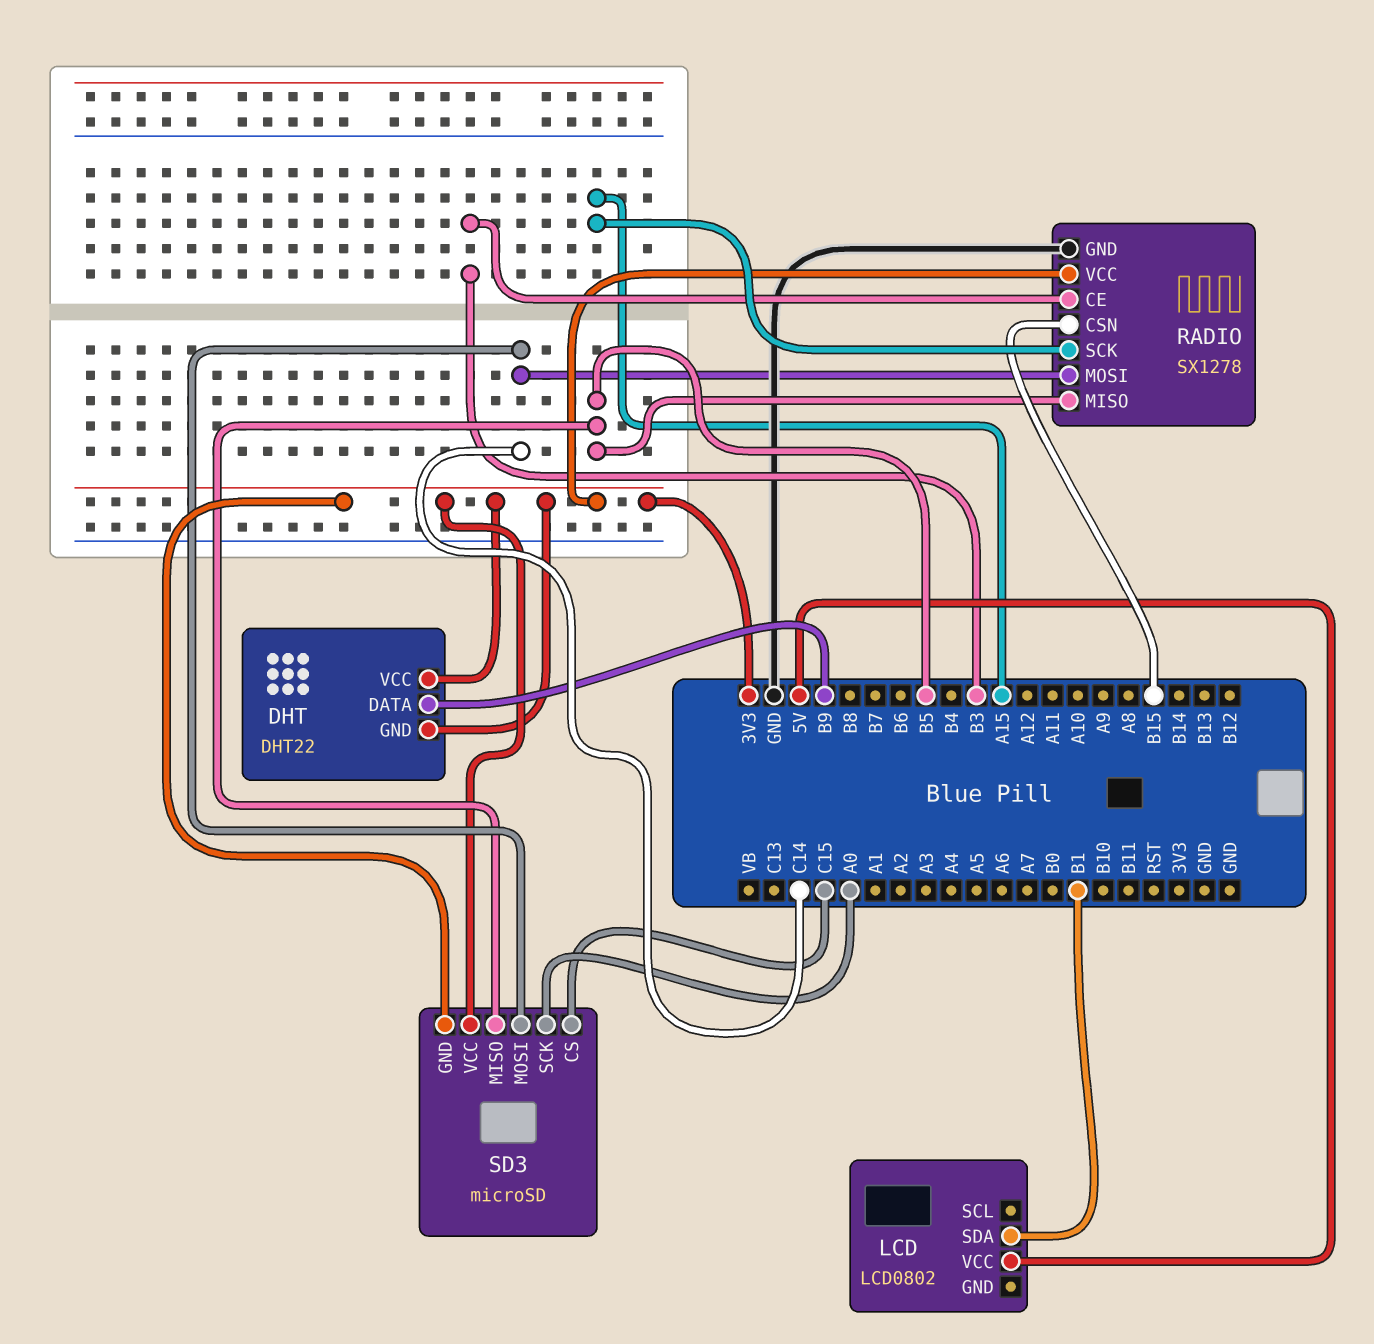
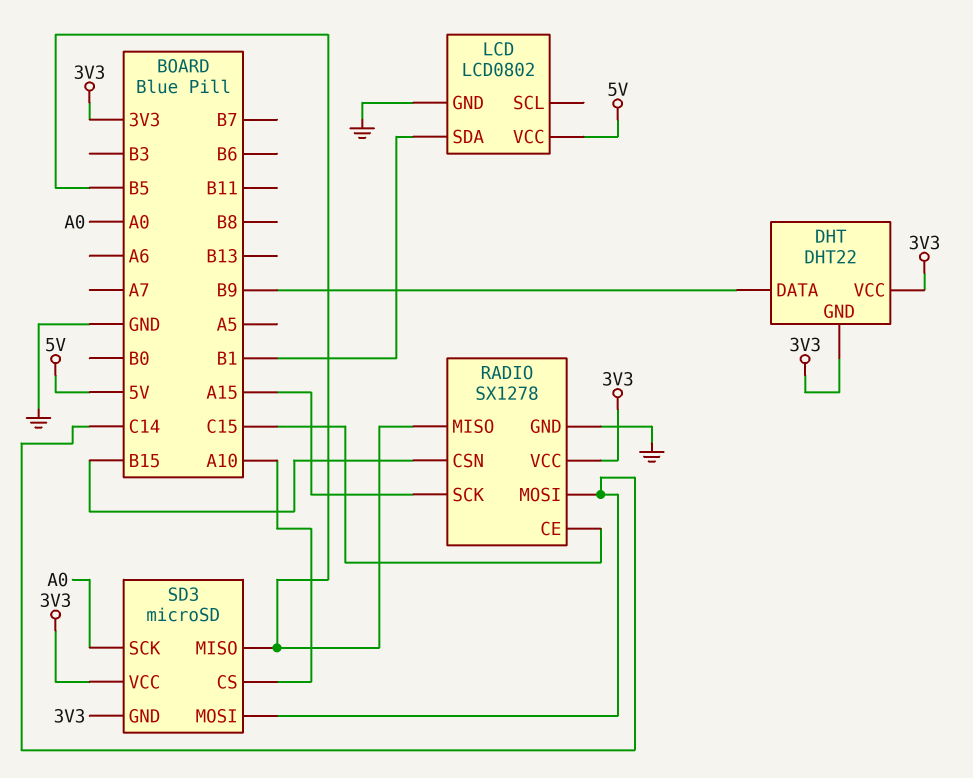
LCD pin GND: none -> GND
RADIO pin CE: B3 -> C15
SD3 pin CS: C15 -> A10

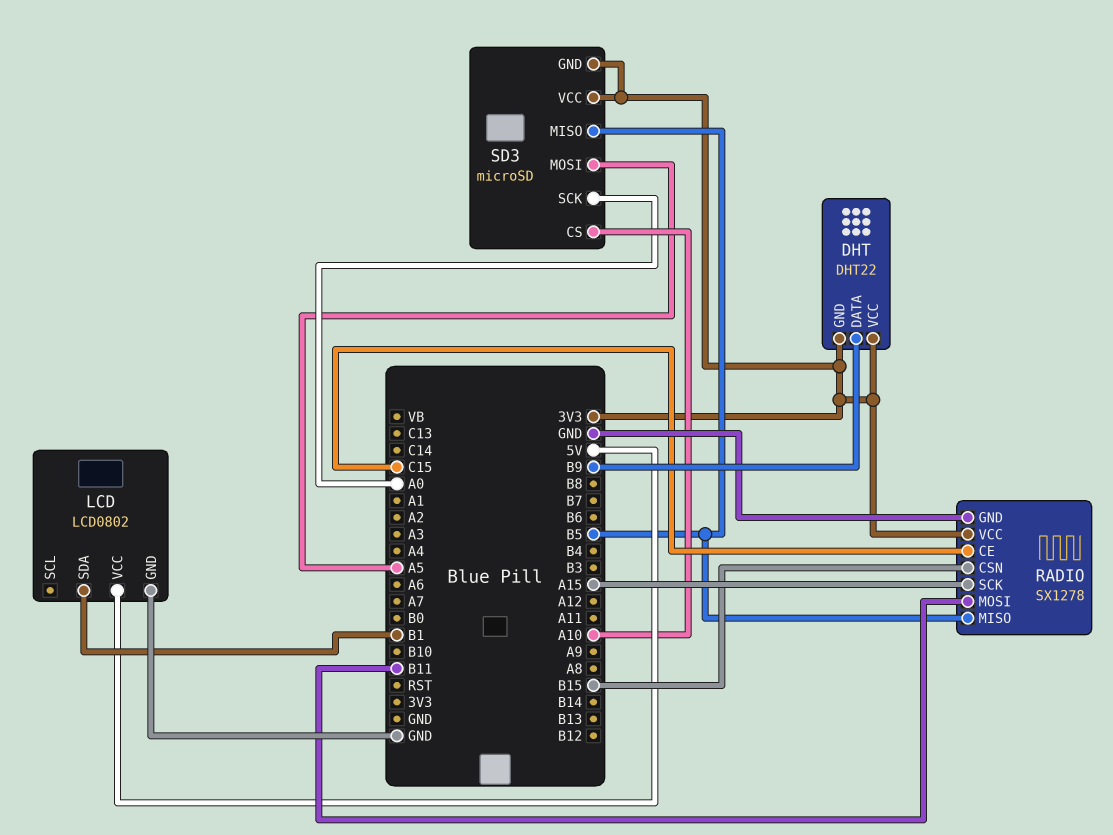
RADIO pin MOSI: C14 -> B11
SD3 pin MOSI: C14 -> A5

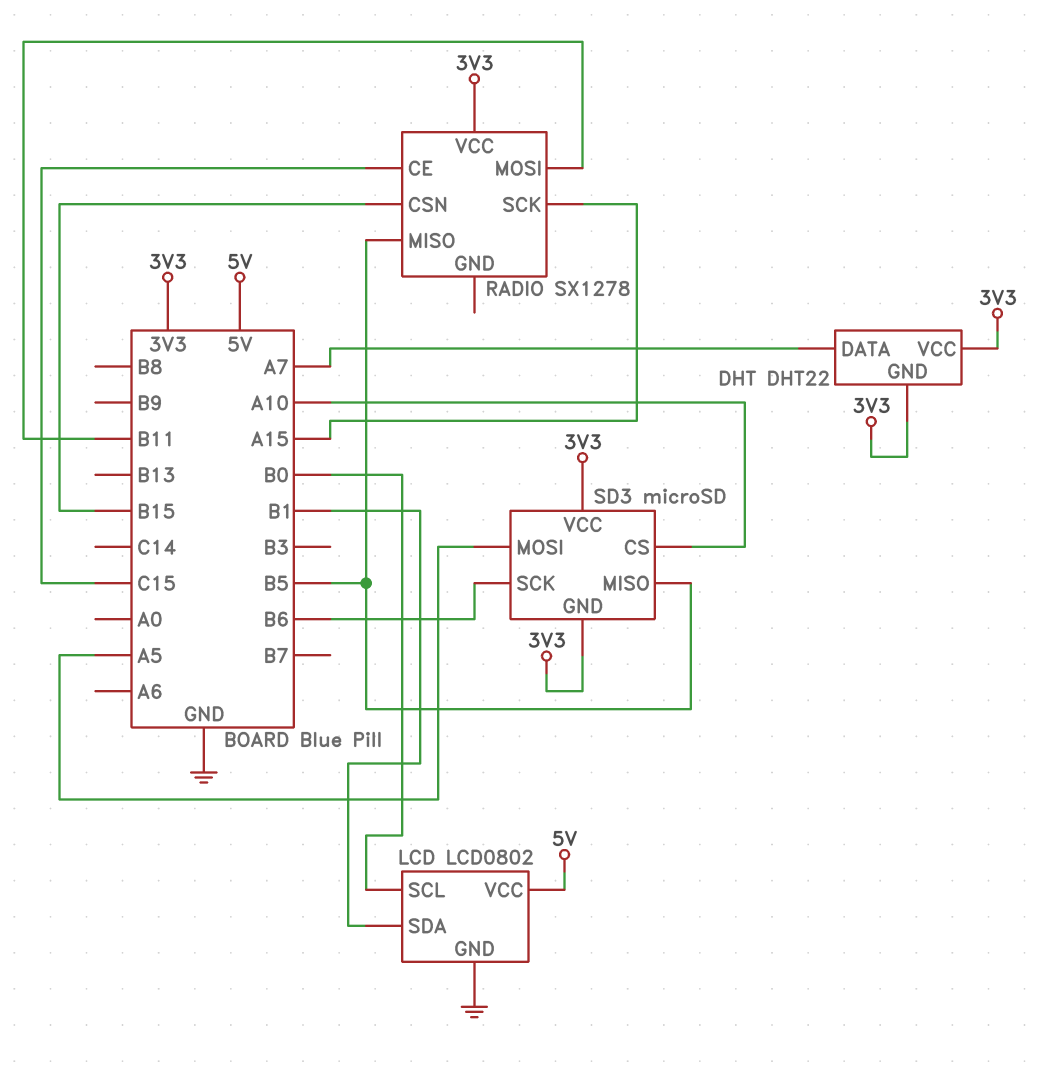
DHT pin DATA: B9 -> A7
LCD pin SCL: none -> B0
RADIO pin GND: GND -> none
SD3 pin SCK: A0 -> B6

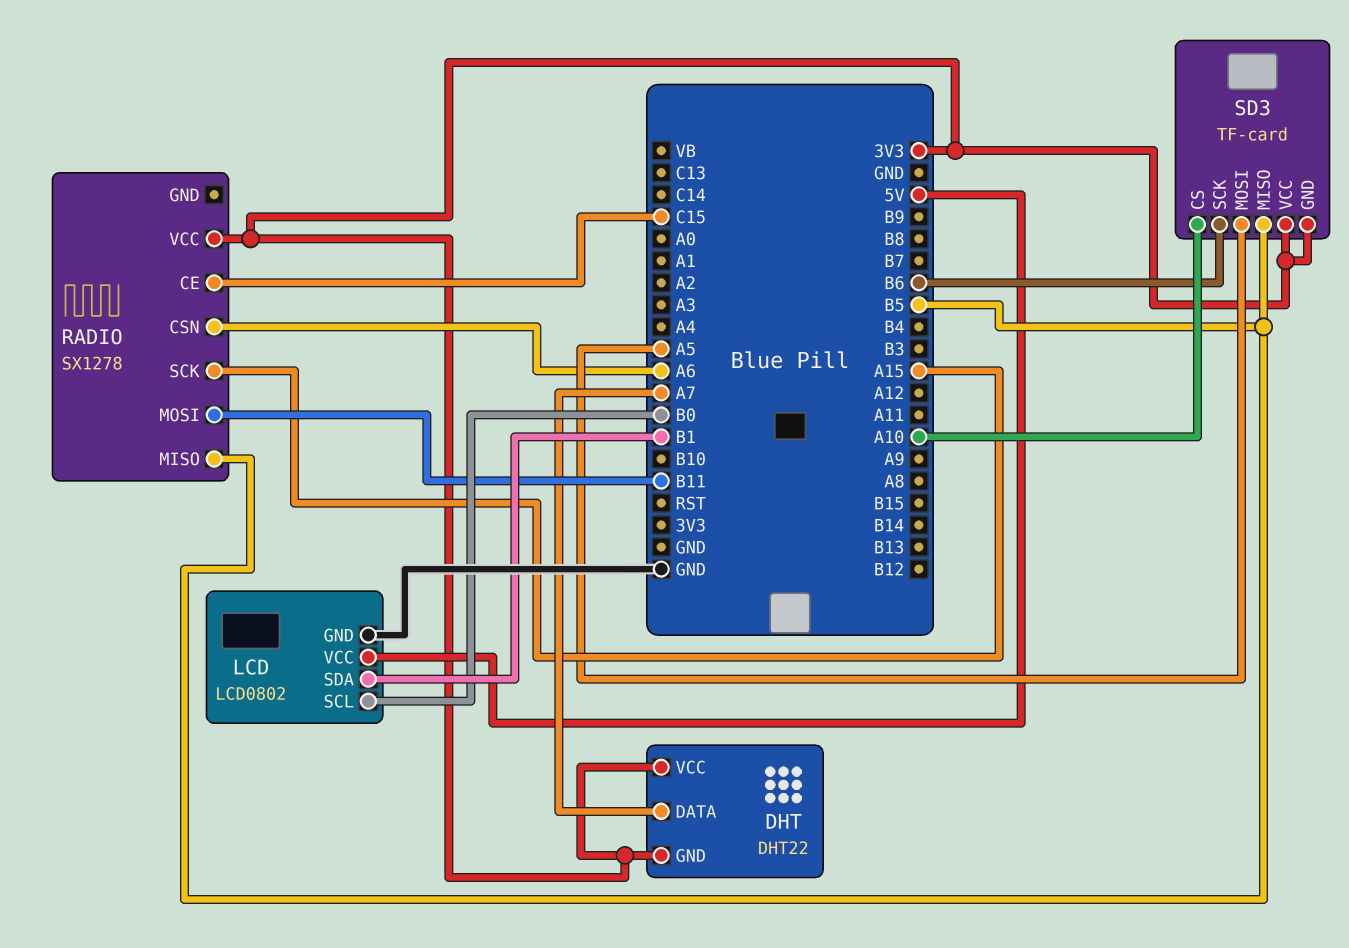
RADIO pin CSN: B15 -> A6
SD3: microSD -> TF-card

